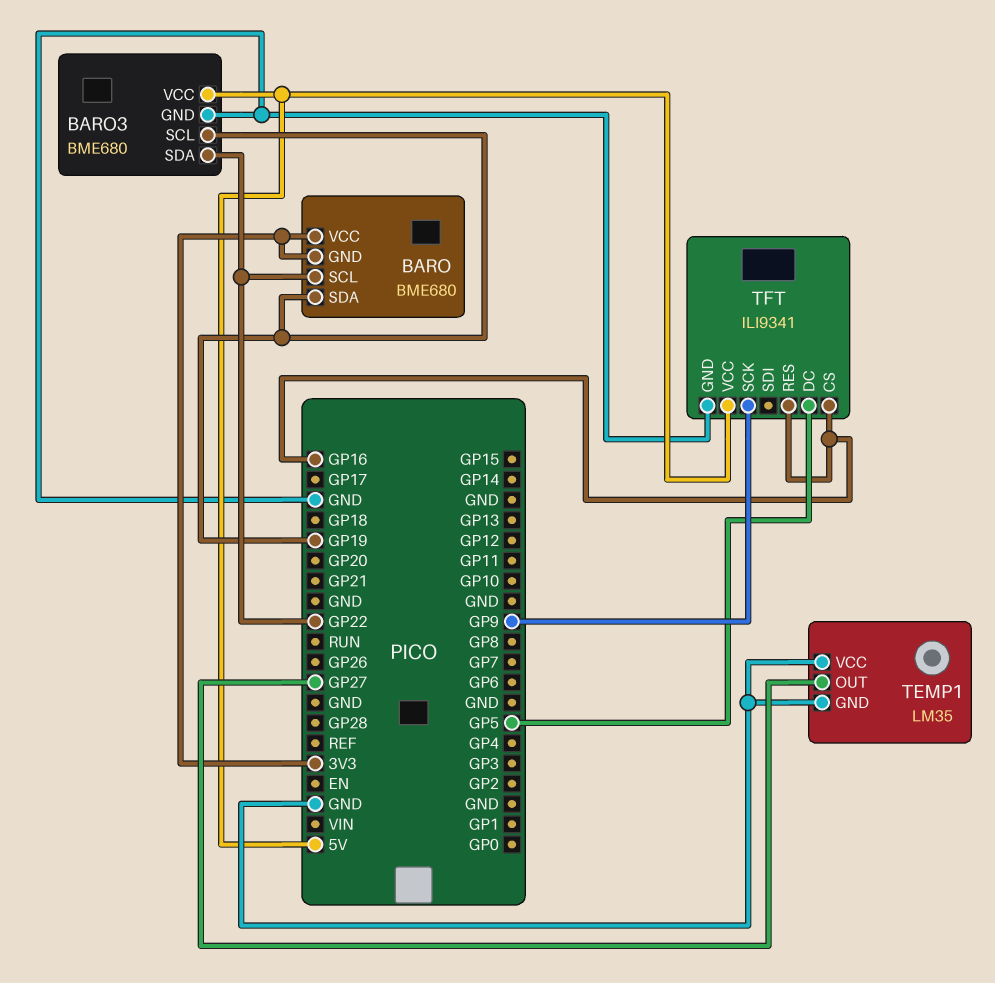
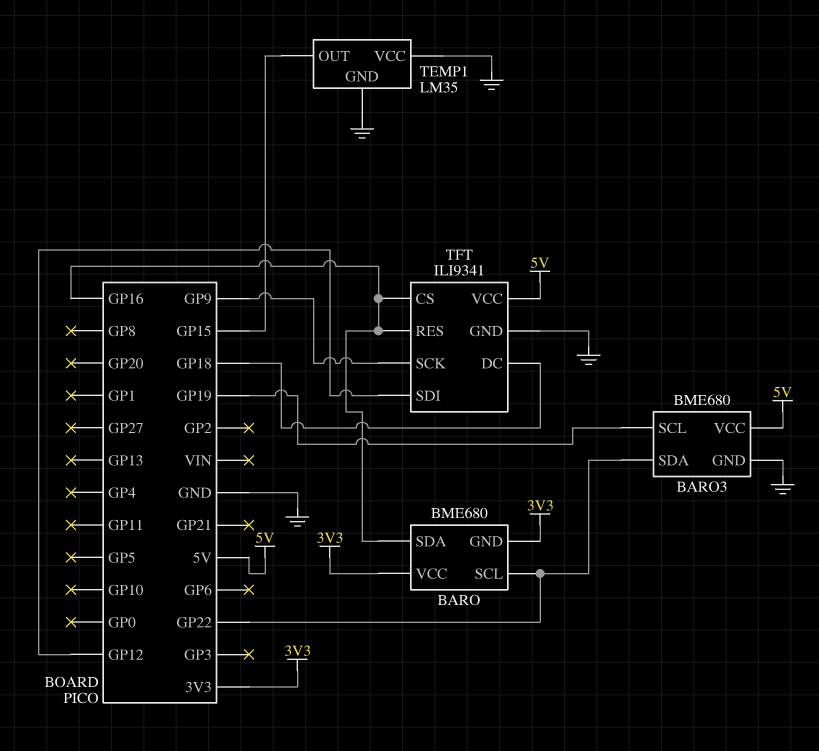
BARO pin SDA: GP19 -> GP16
TEMP1 pin OUT: GP27 -> GP15
TFT pin DC: GP5 -> GP18
TFT pin SDI: none -> GP12

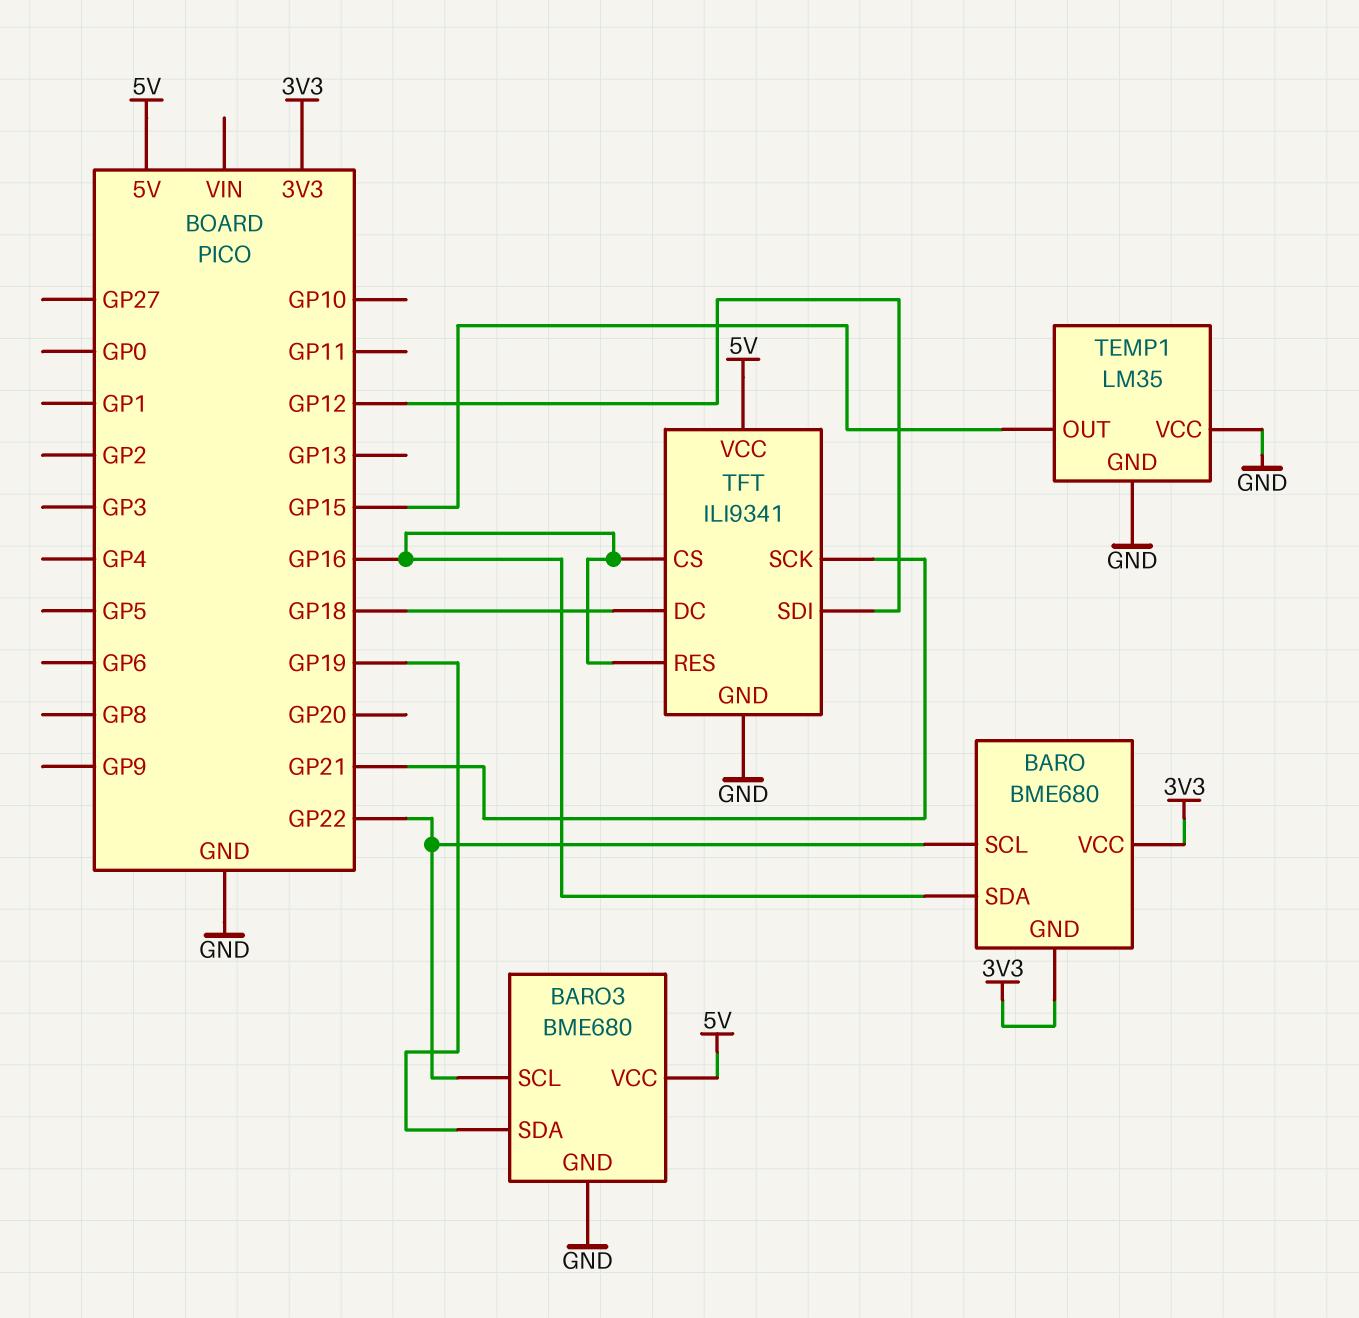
BARO3 pin SCL: GP19 -> GP22
BARO3 pin SDA: GP22 -> GP19
TFT pin SCK: GP9 -> GP21

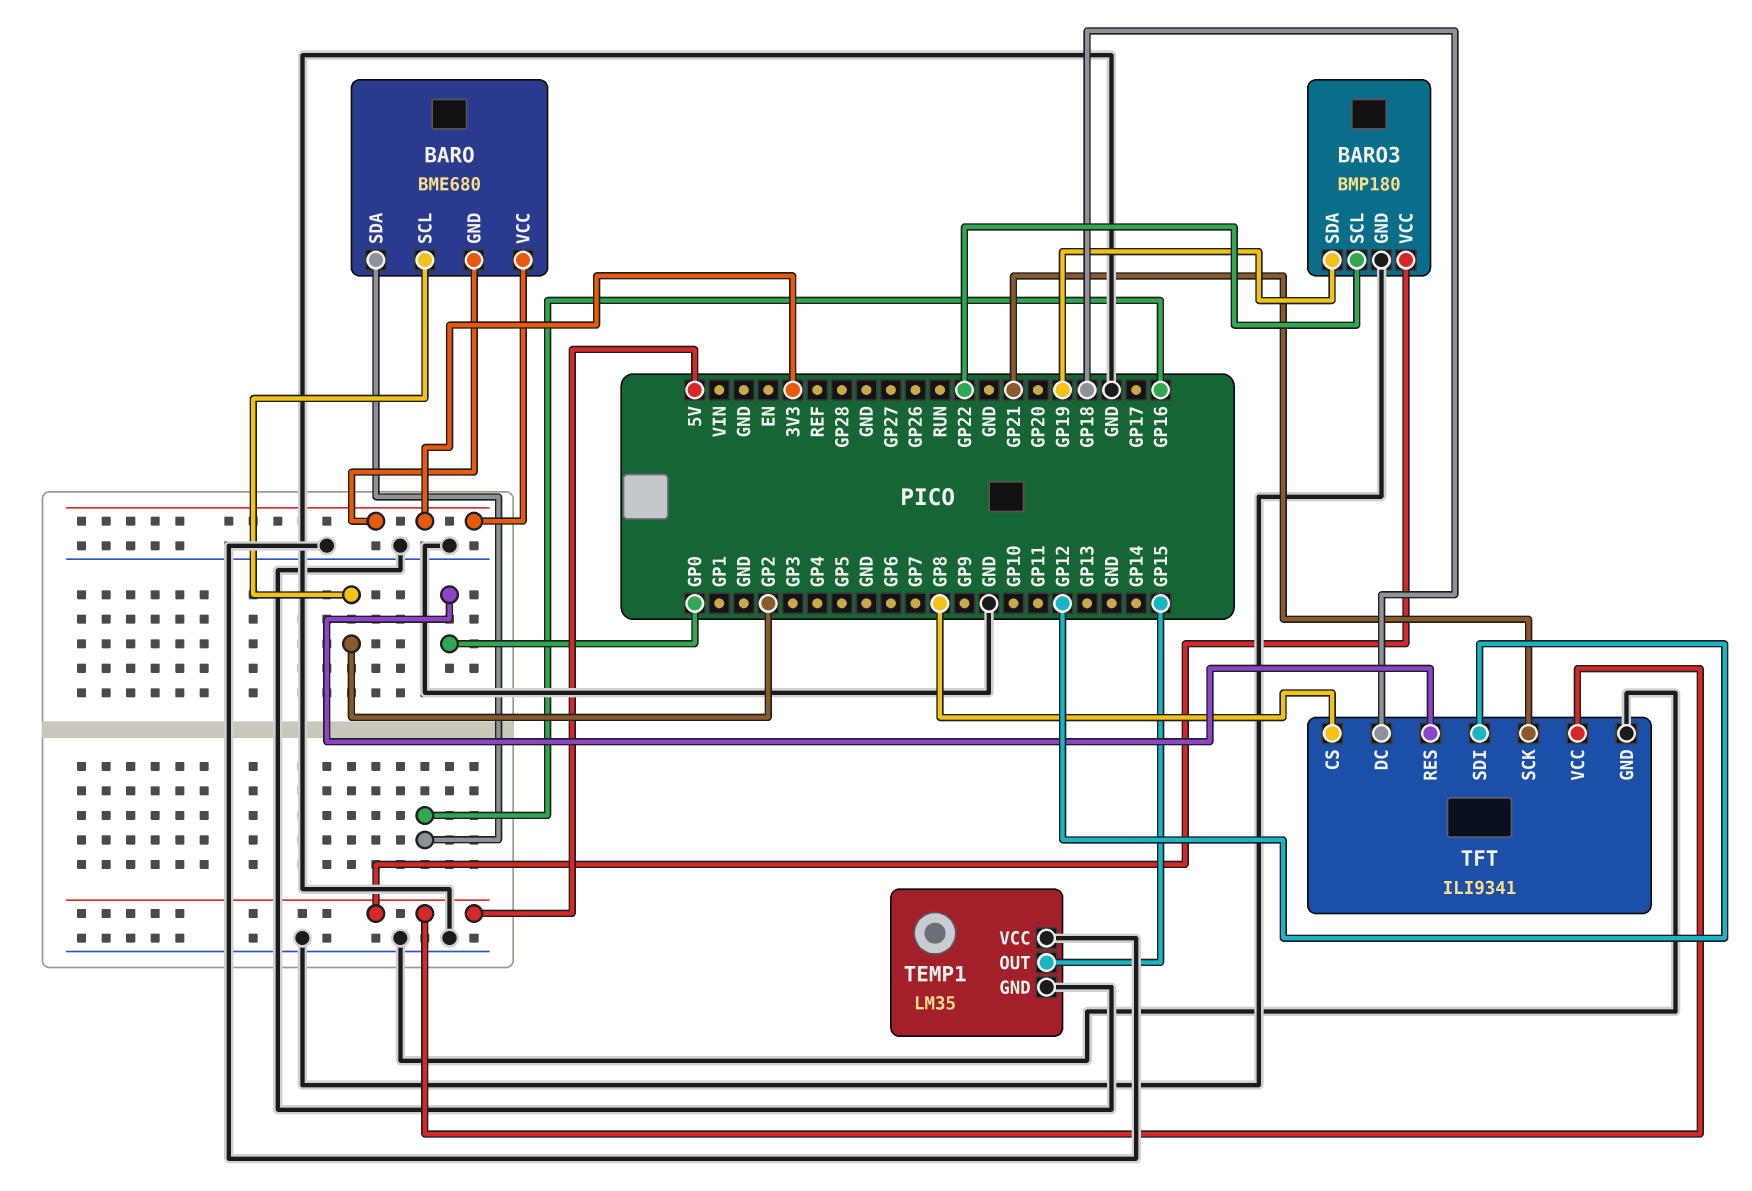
BARO pin SCL: GP22 -> GP2
BARO3: BME680 -> BMP180
TFT pin CS: GP16 -> GP8
TFT pin RES: GP16 -> GP0

